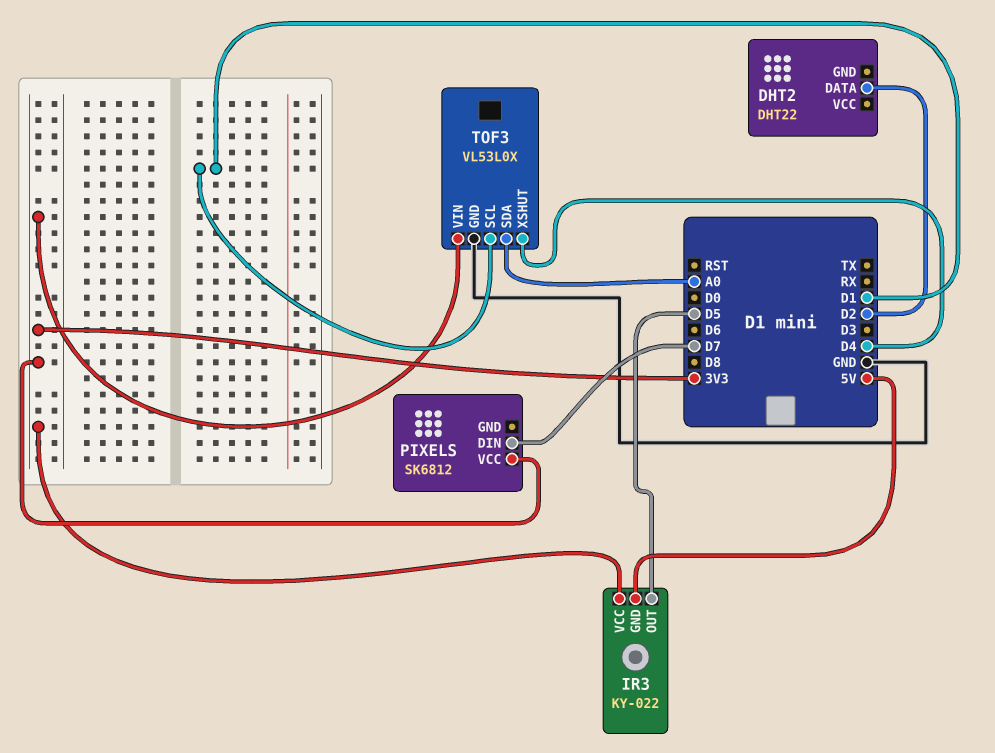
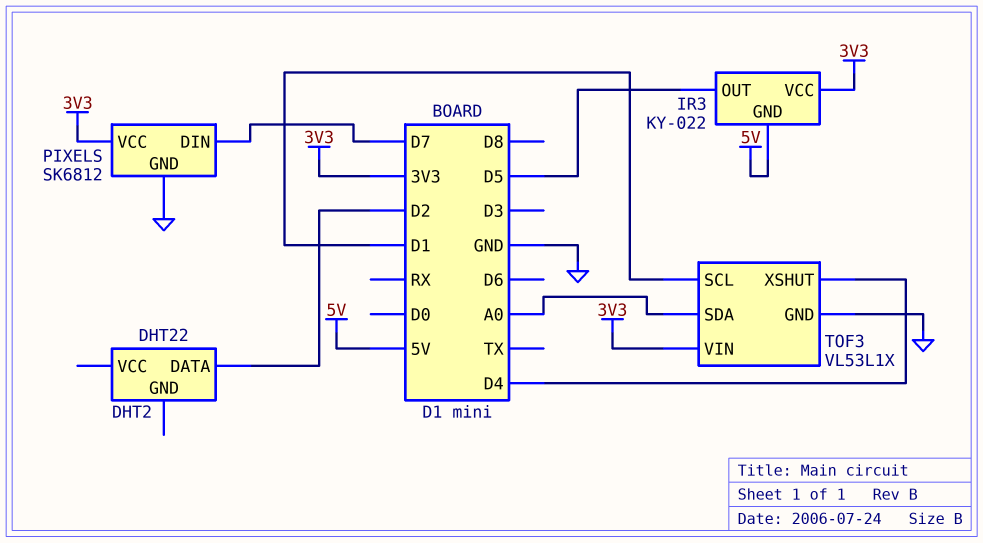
PIXELS pin GND: none -> GND
TOF3: VL53L0X -> VL53L1X

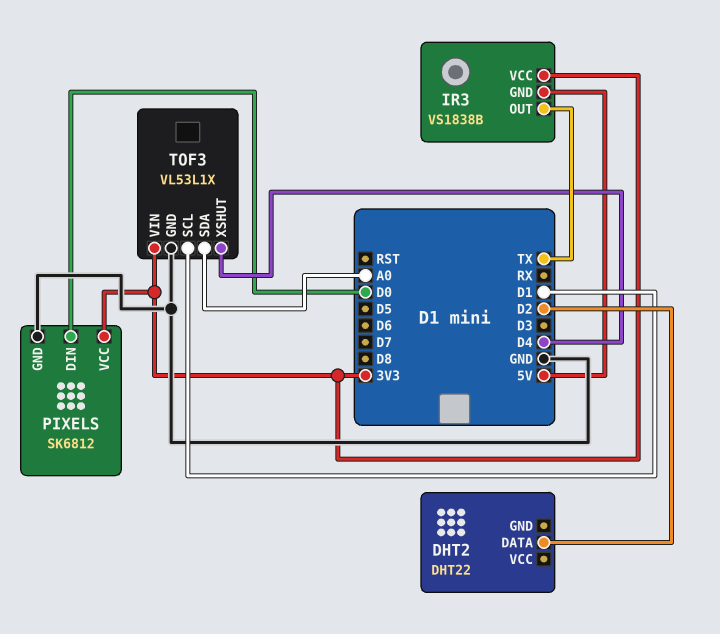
IR3: KY-022 -> VS1838B
IR3 pin OUT: D5 -> TX
PIXELS pin DIN: D7 -> D0

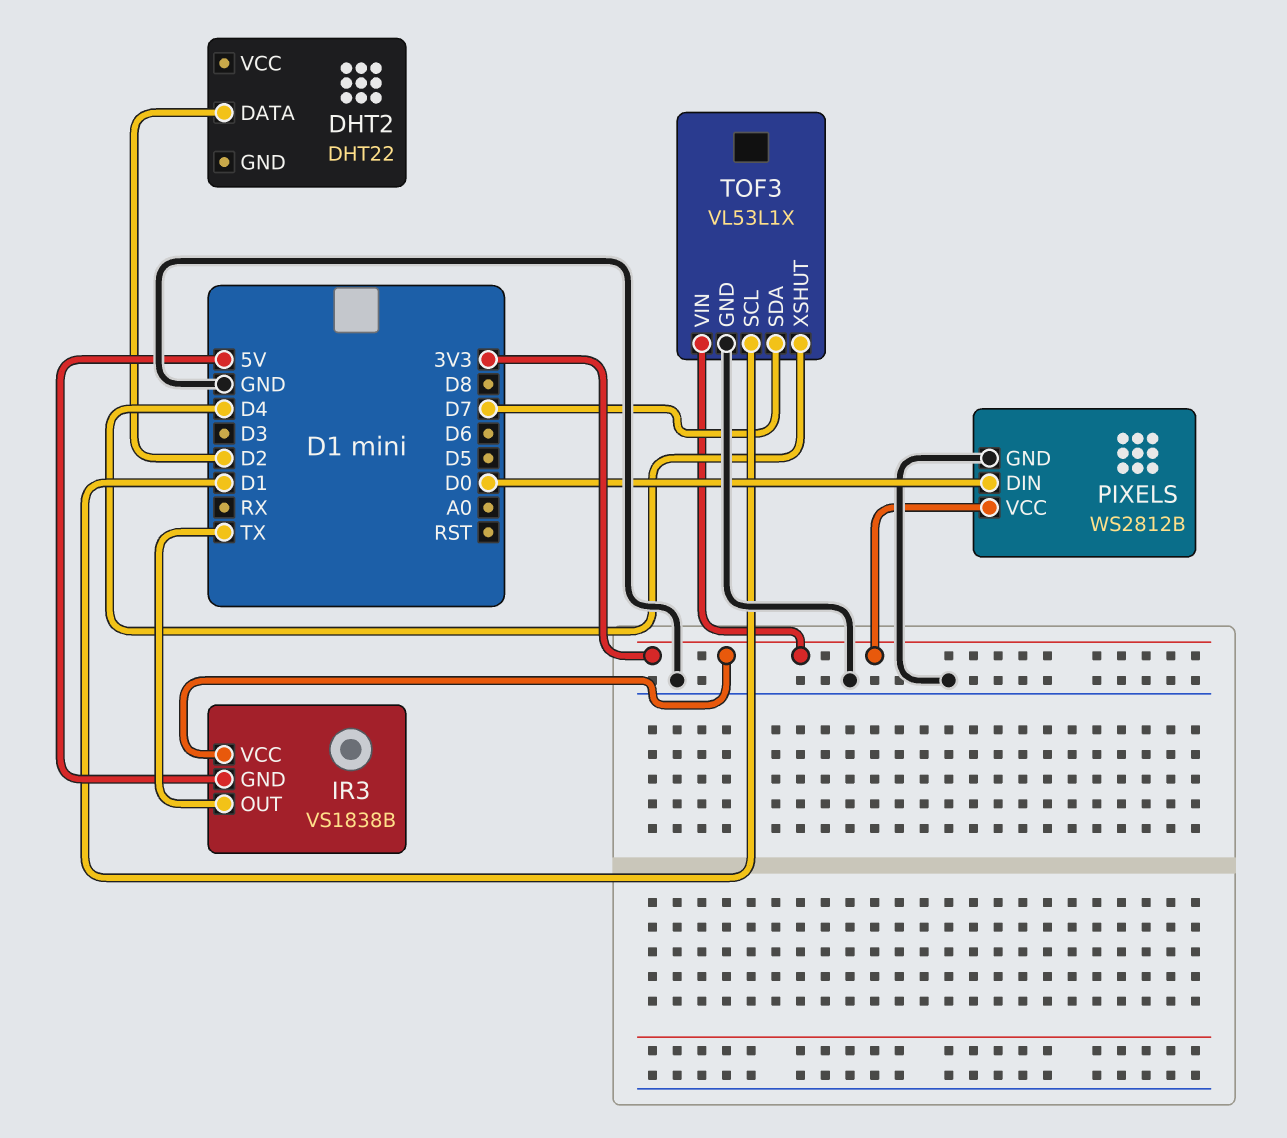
PIXELS: SK6812 -> WS2812B
TOF3 pin SDA: A0 -> D7

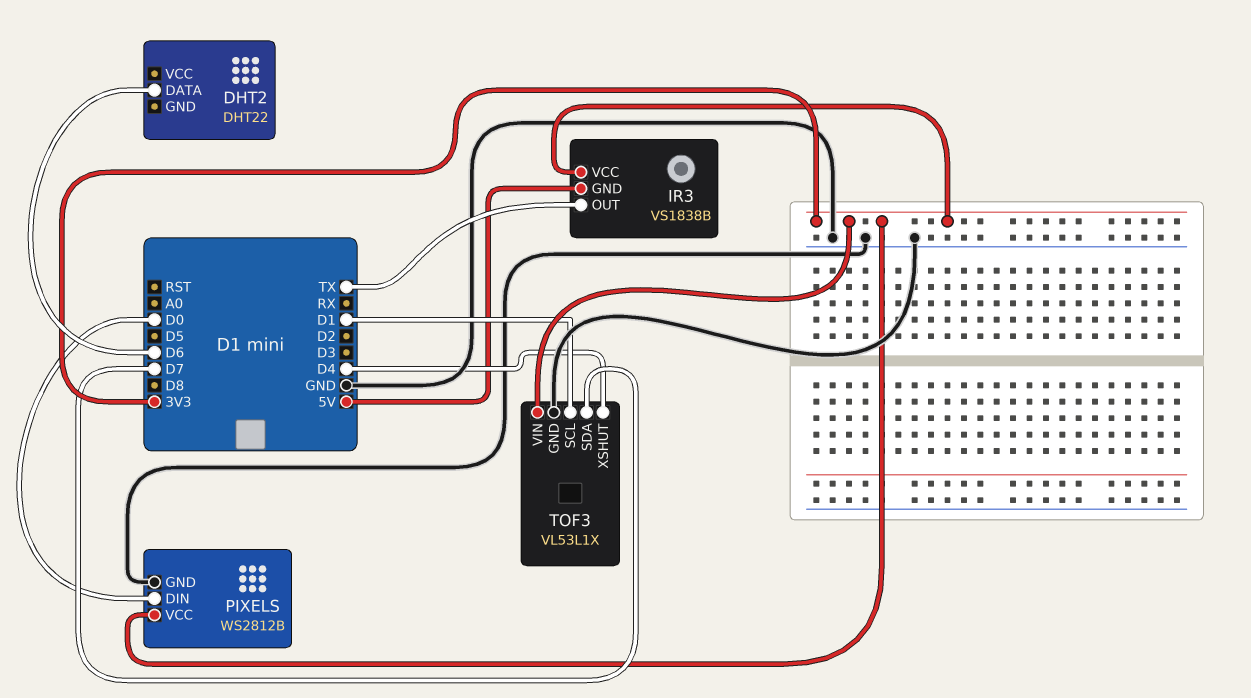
DHT2 pin DATA: D2 -> D6

